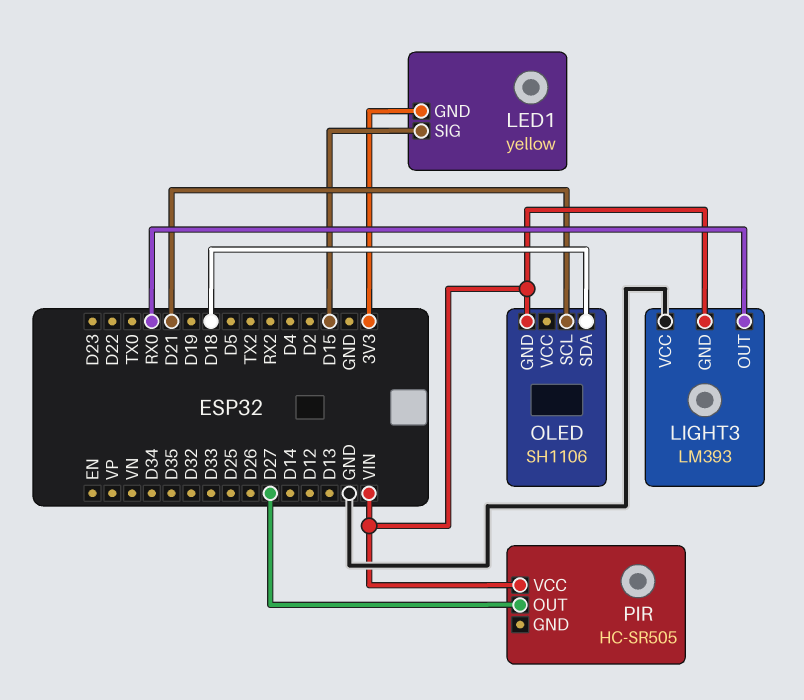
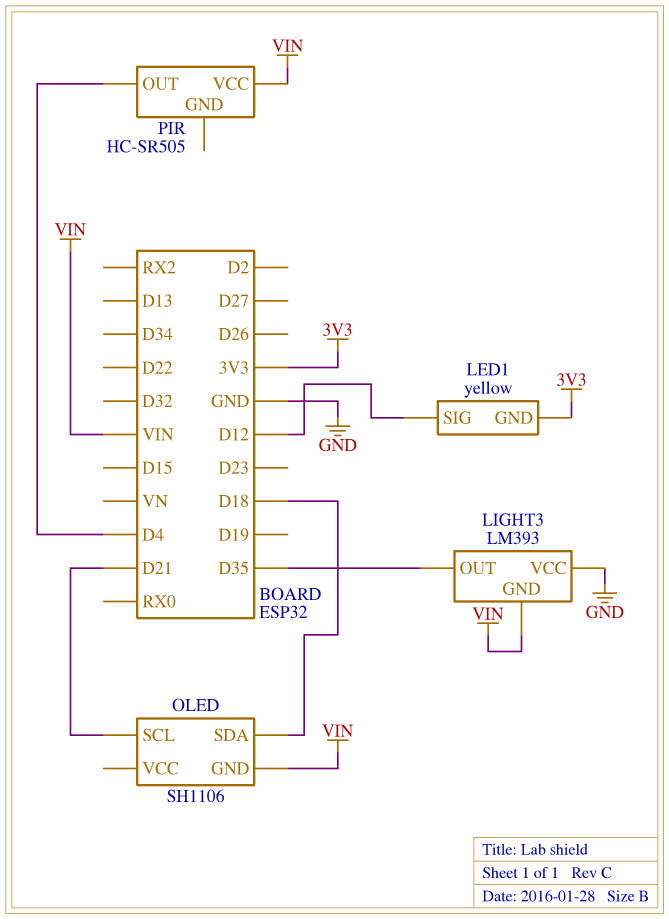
LED1 pin SIG: D15 -> D12
LIGHT3 pin OUT: RX0 -> D35
PIR pin OUT: D27 -> D4

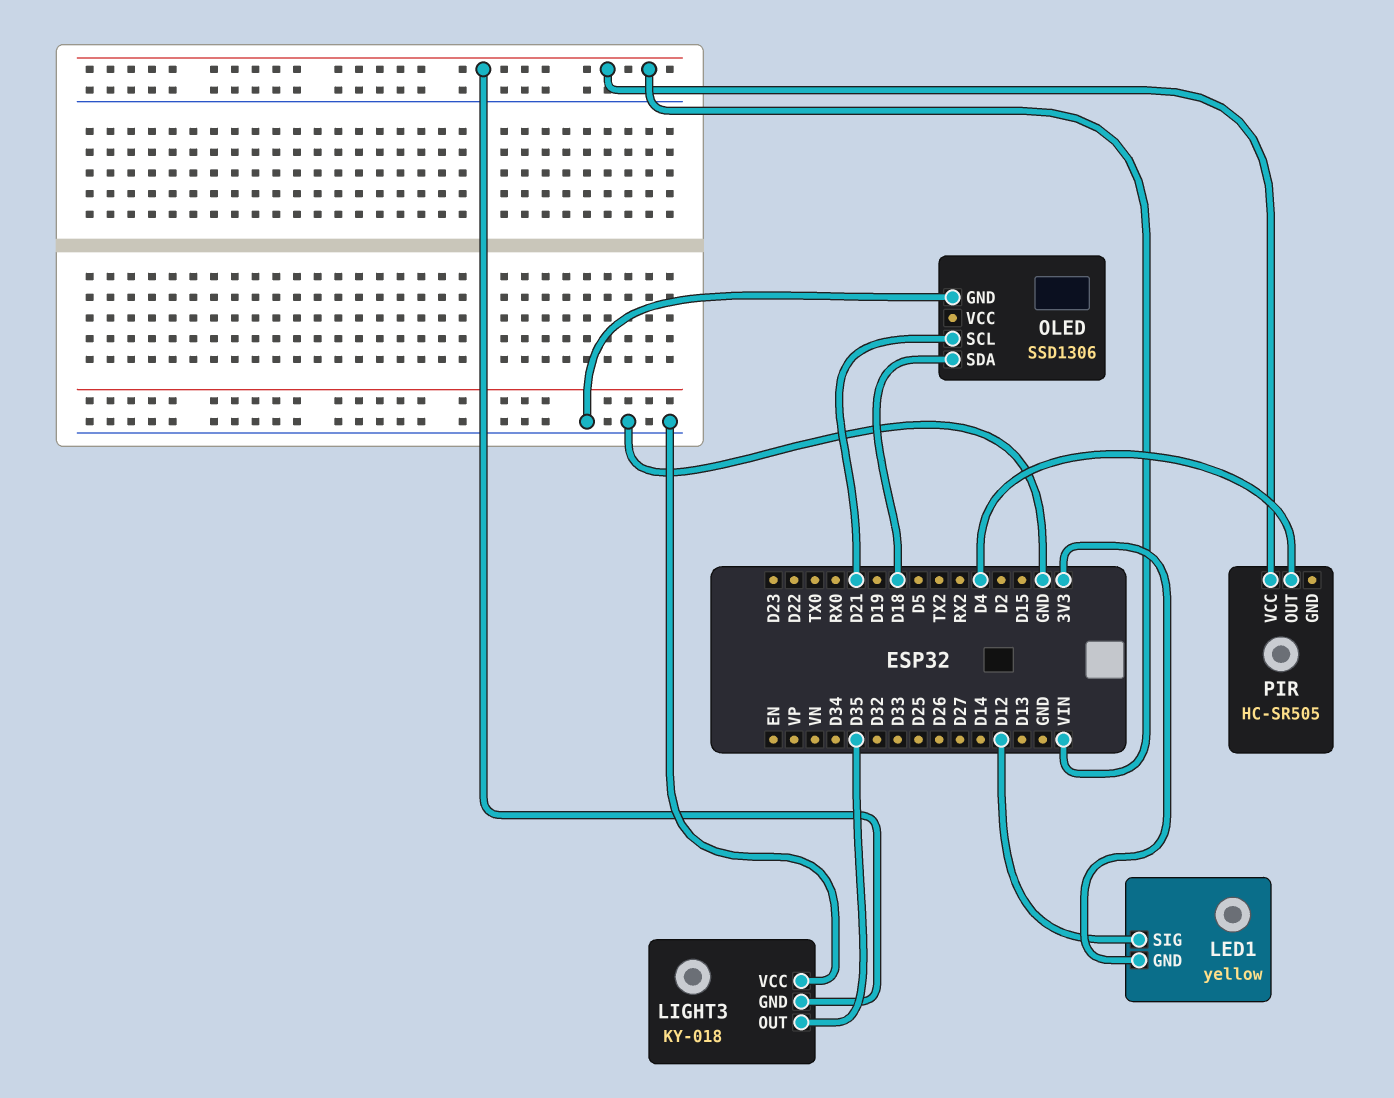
LIGHT3: LM393 -> KY-018
OLED: SH1106 -> SSD1306
OLED pin GND: VIN -> GND

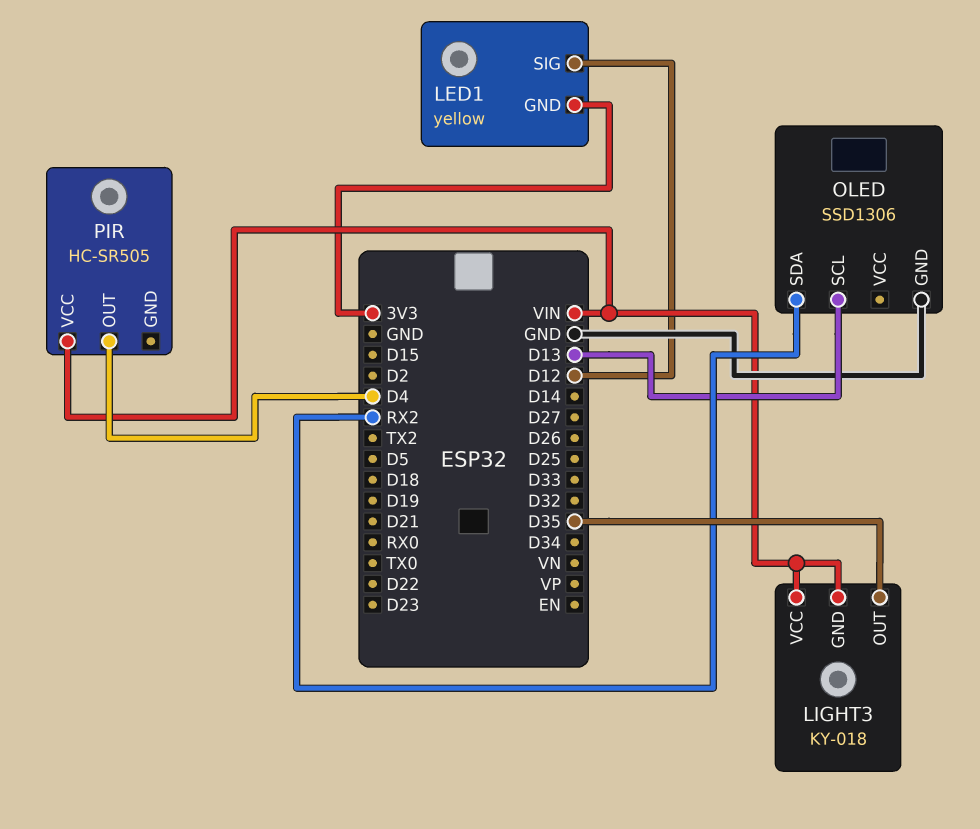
LIGHT3 pin VCC: GND -> VIN
OLED pin SCL: D21 -> D13
OLED pin SDA: D18 -> RX2

